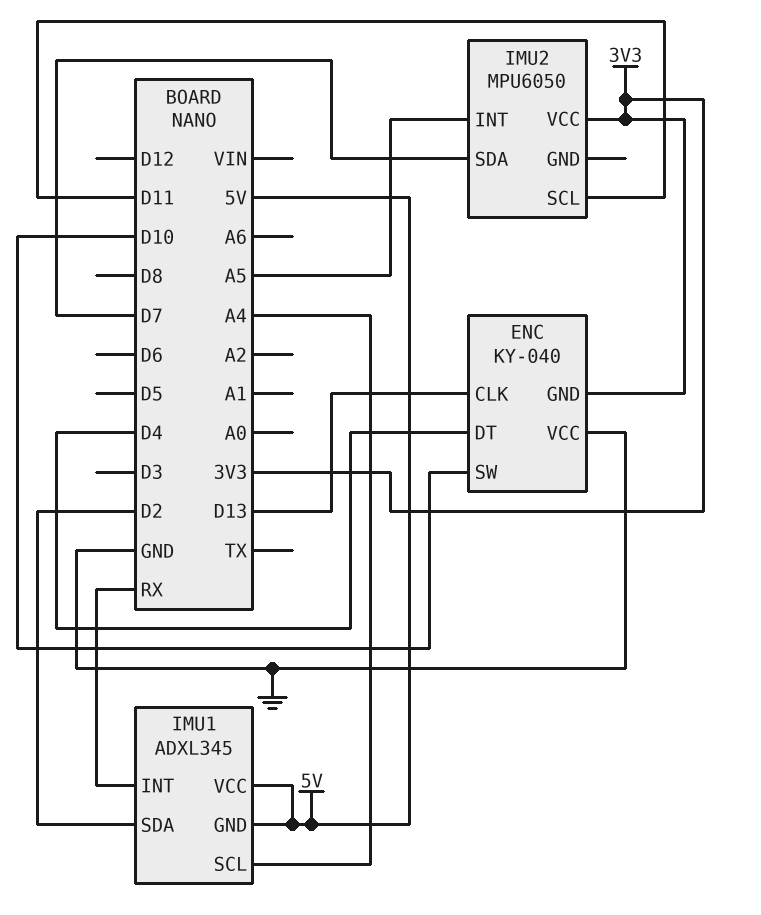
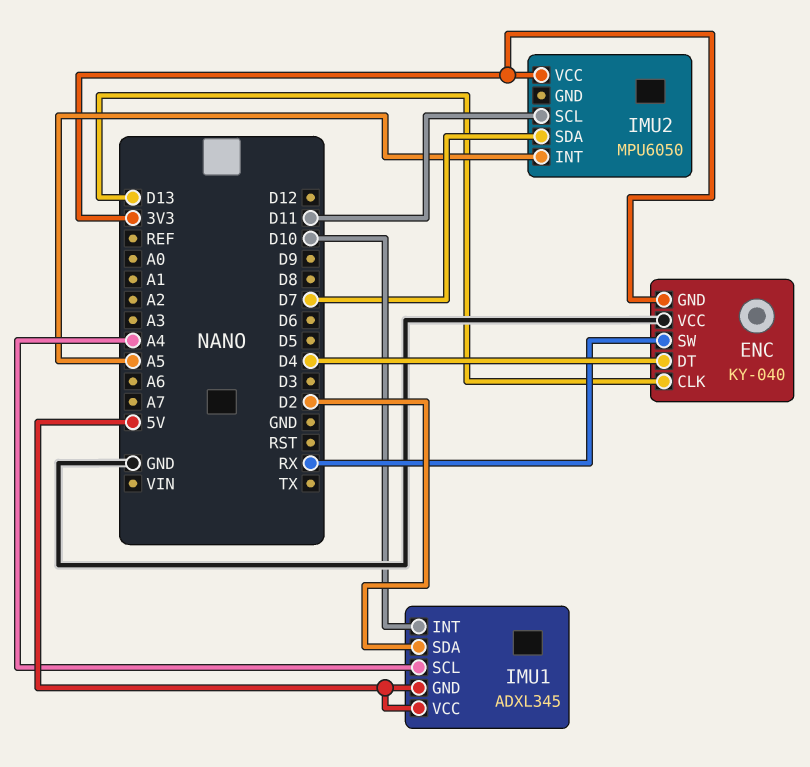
ENC pin SW: D10 -> RX
IMU1 pin INT: RX -> D10

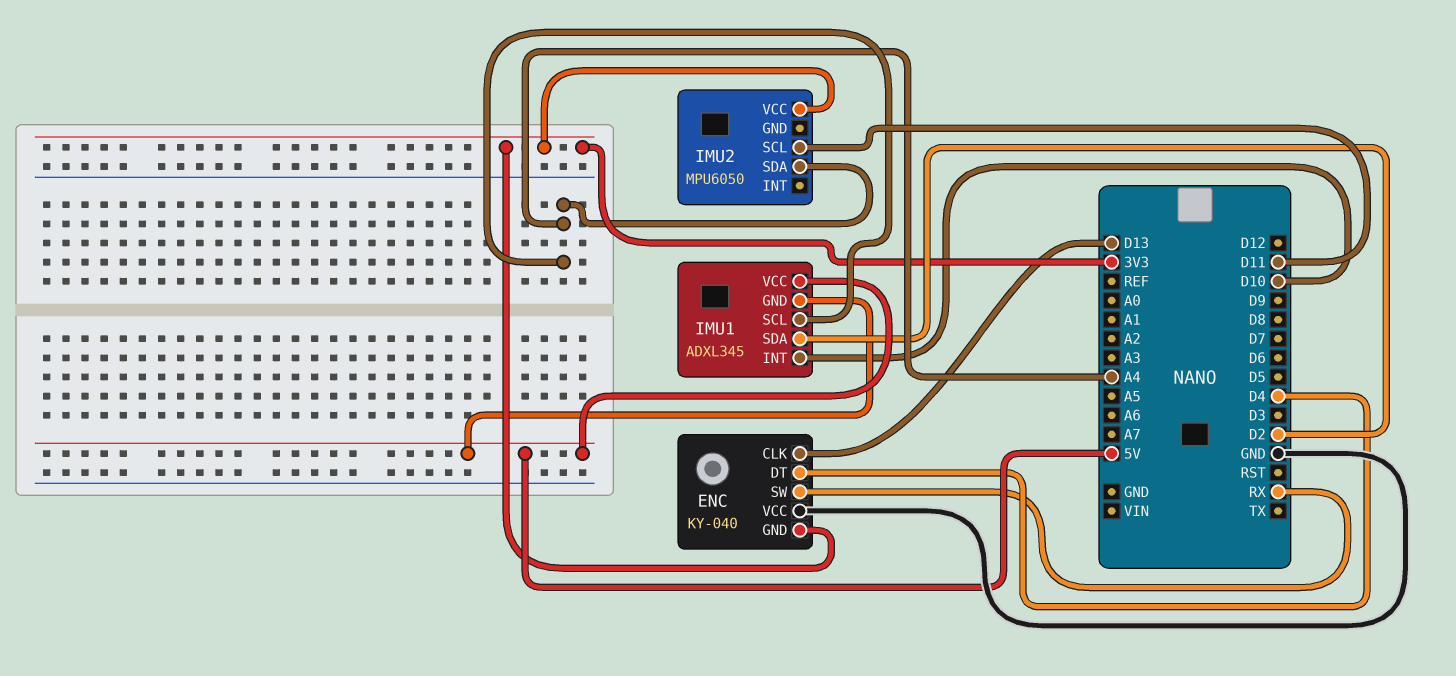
IMU2 pin INT: A5 -> none
IMU2 pin SDA: D7 -> A4

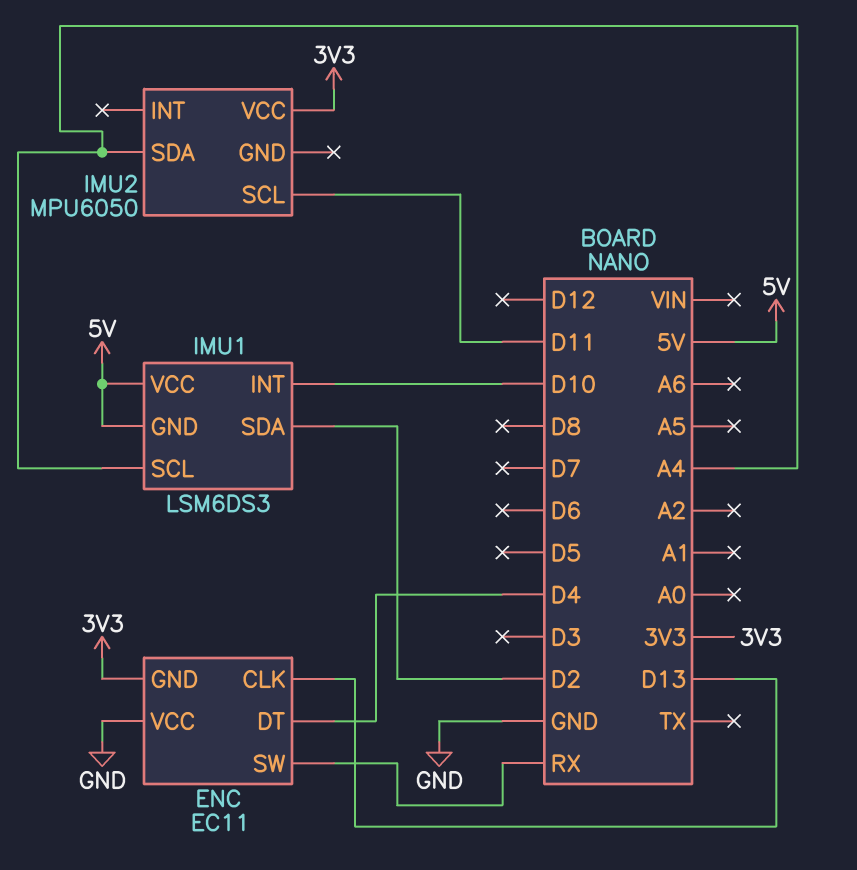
ENC: KY-040 -> EC11
IMU1: ADXL345 -> LSM6DS3

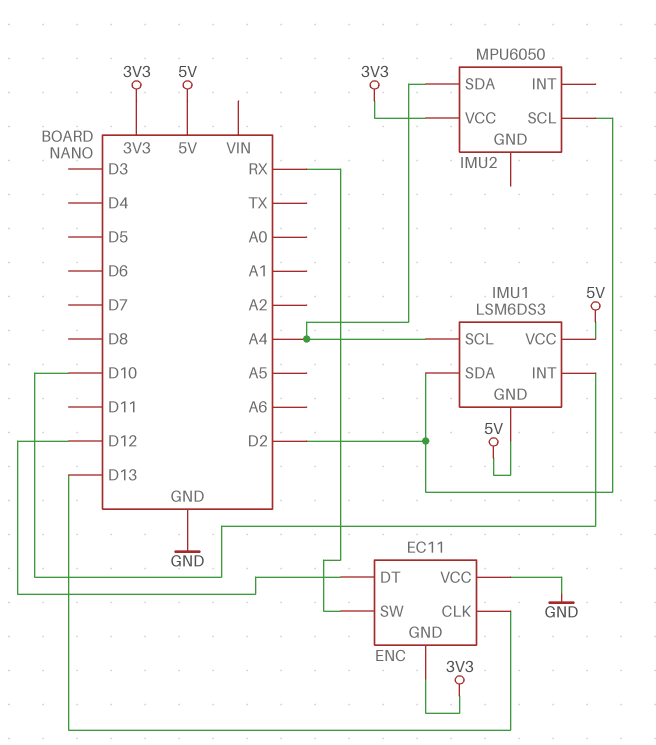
ENC pin DT: D4 -> D12
IMU2 pin SCL: D11 -> D2

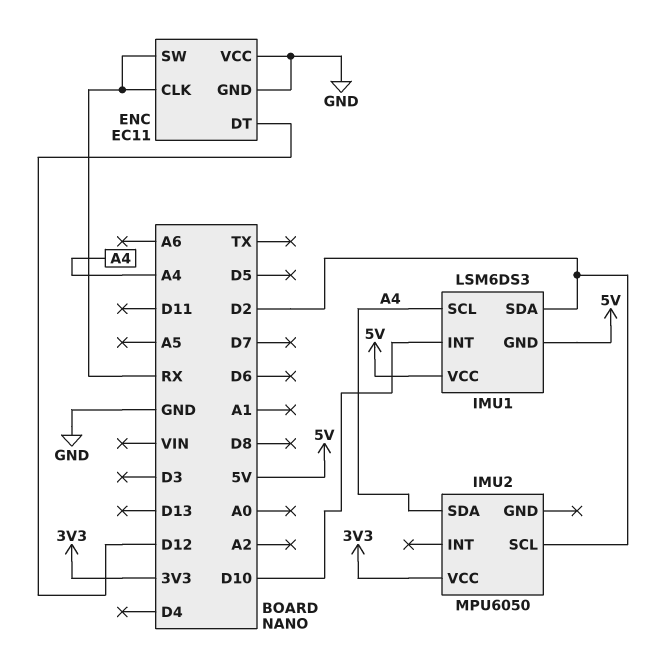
ENC pin CLK: D13 -> RX
ENC pin GND: 3V3 -> GND

